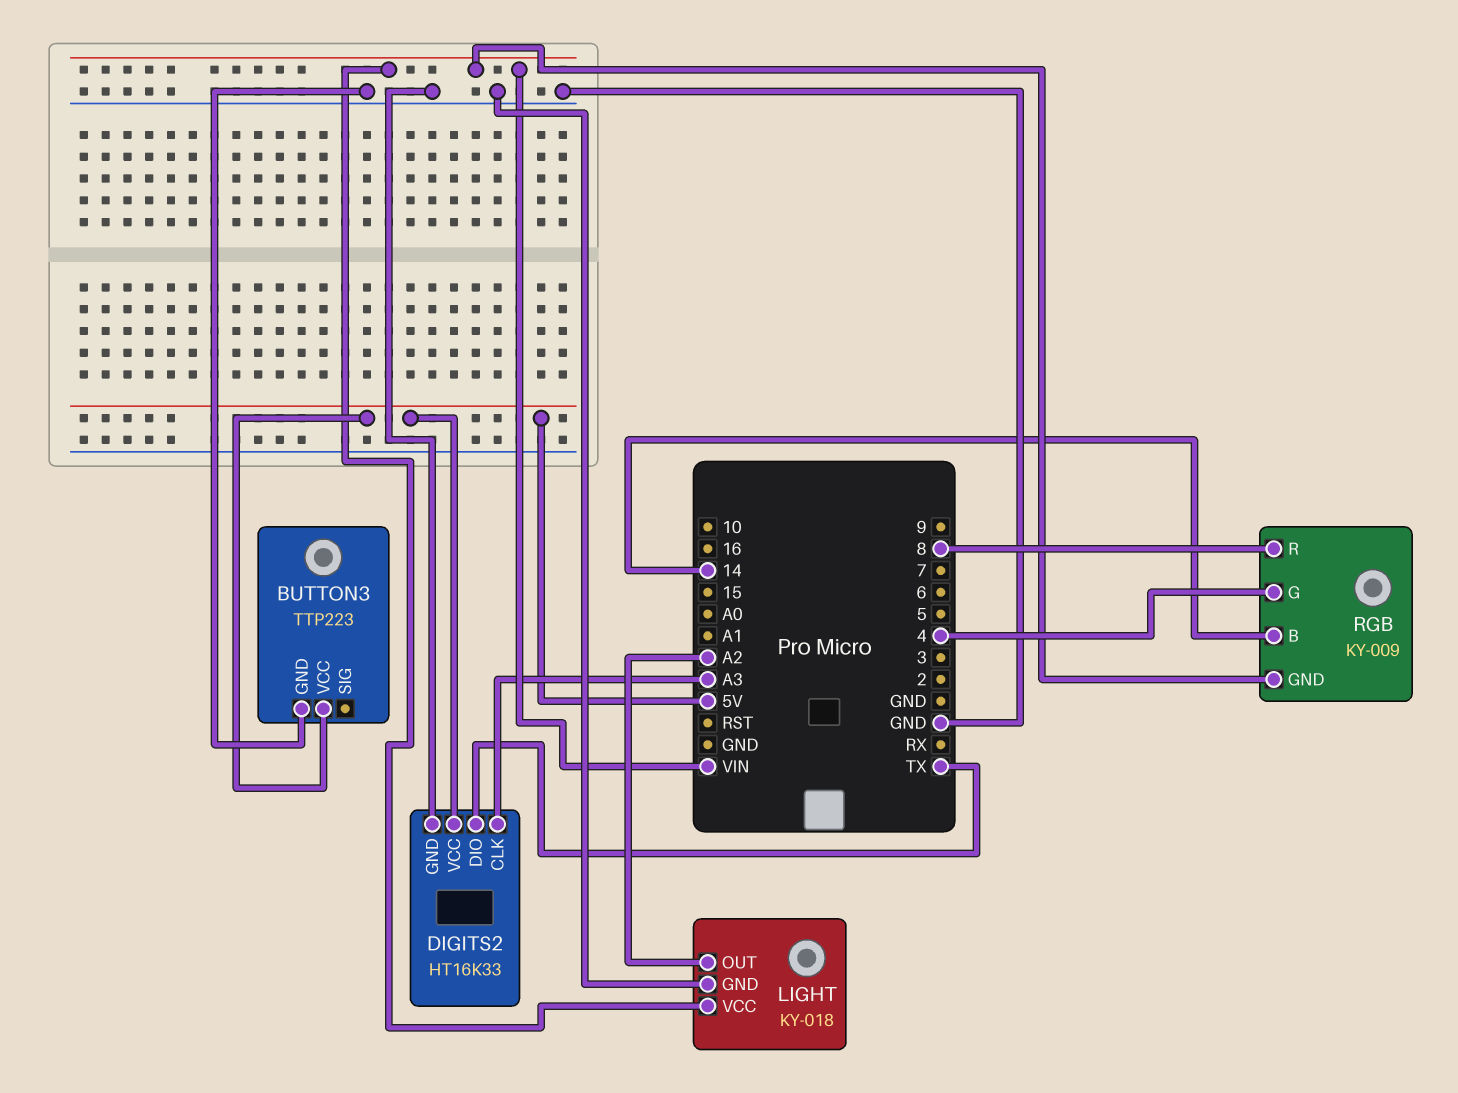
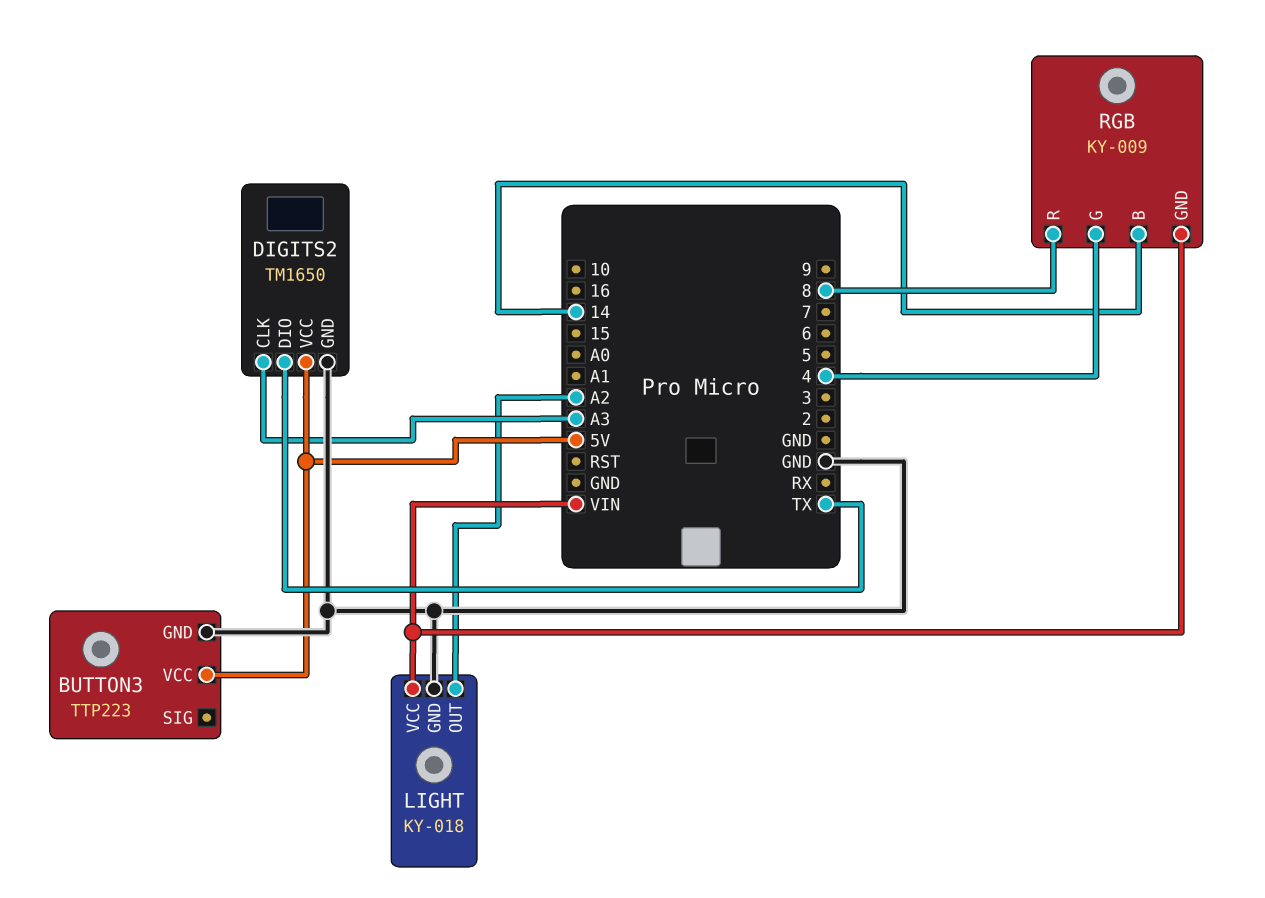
DIGITS2: HT16K33 -> TM1650

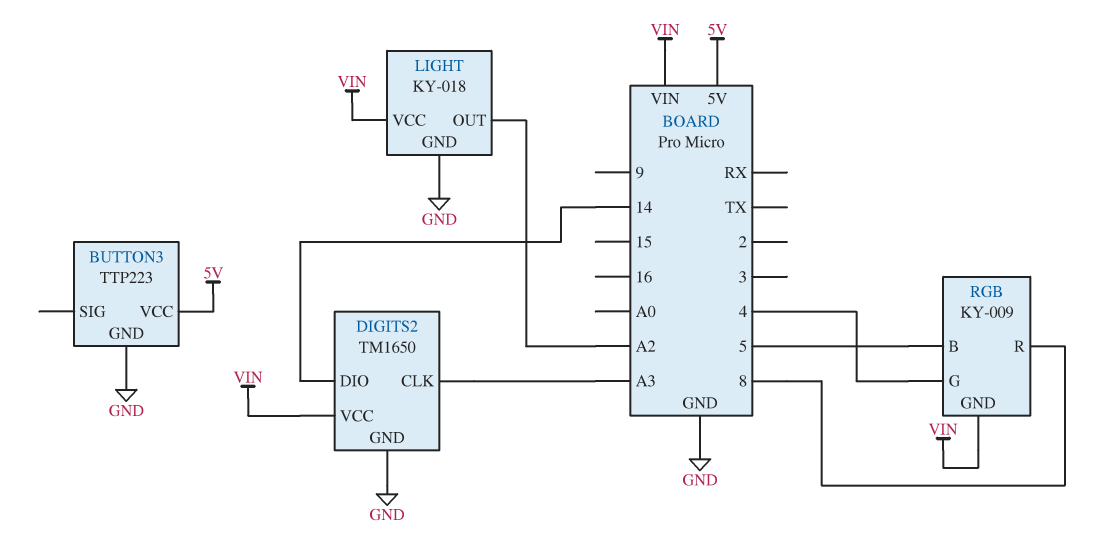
DIGITS2 pin DIO: TX -> 14
DIGITS2 pin VCC: 5V -> VIN
RGB pin B: 14 -> 5

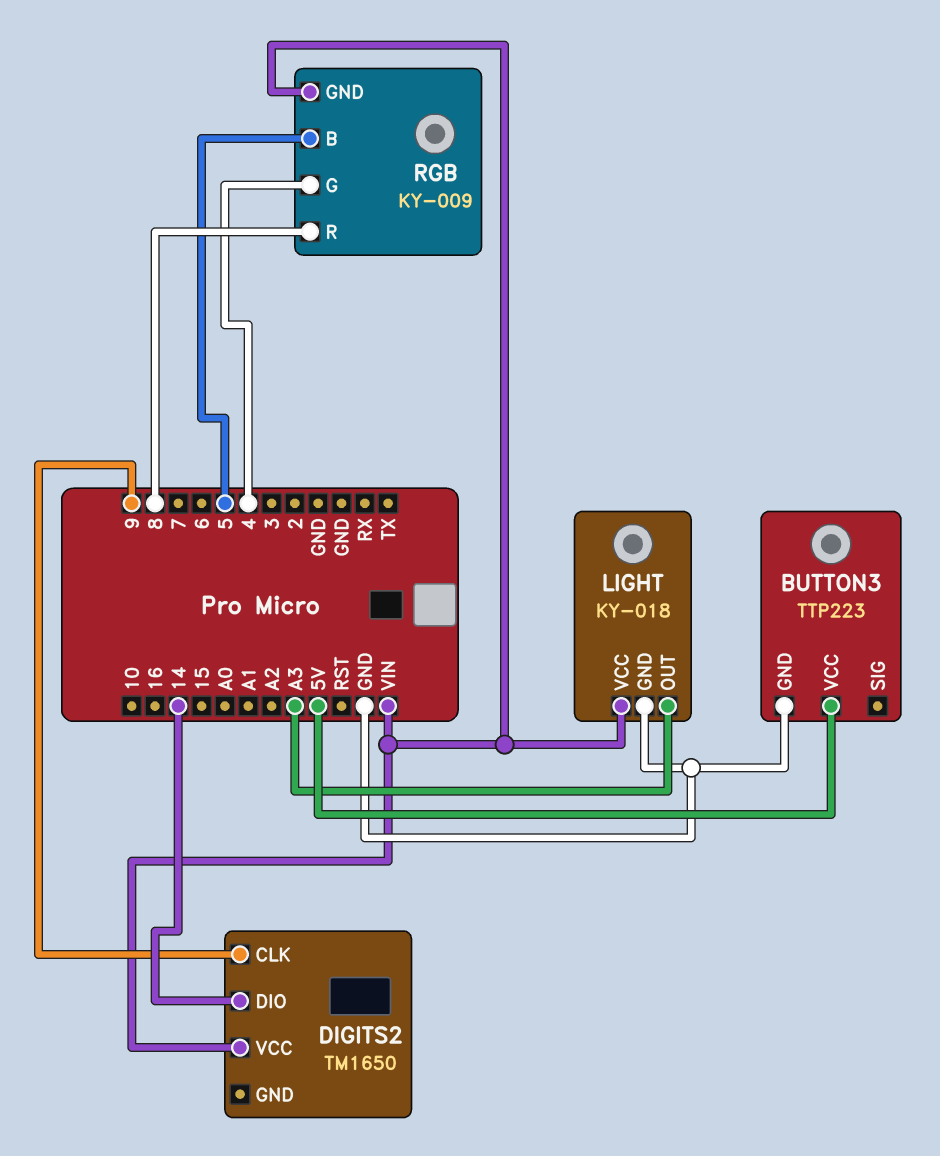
DIGITS2 pin CLK: A3 -> 9
DIGITS2 pin GND: GND -> none
LIGHT pin OUT: A2 -> A3

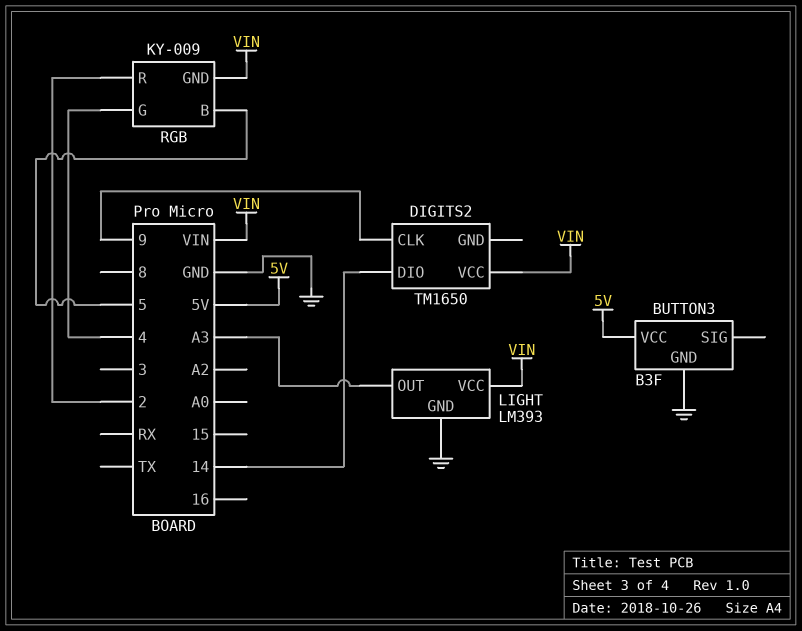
BUTTON3: TTP223 -> B3F
LIGHT: KY-018 -> LM393
RGB pin R: 8 -> 2

